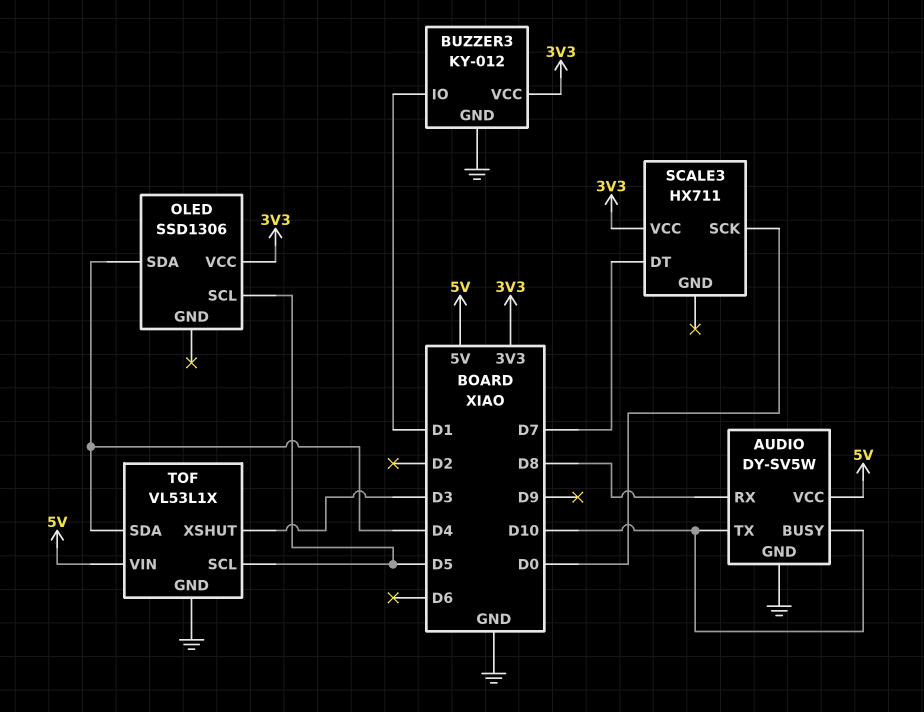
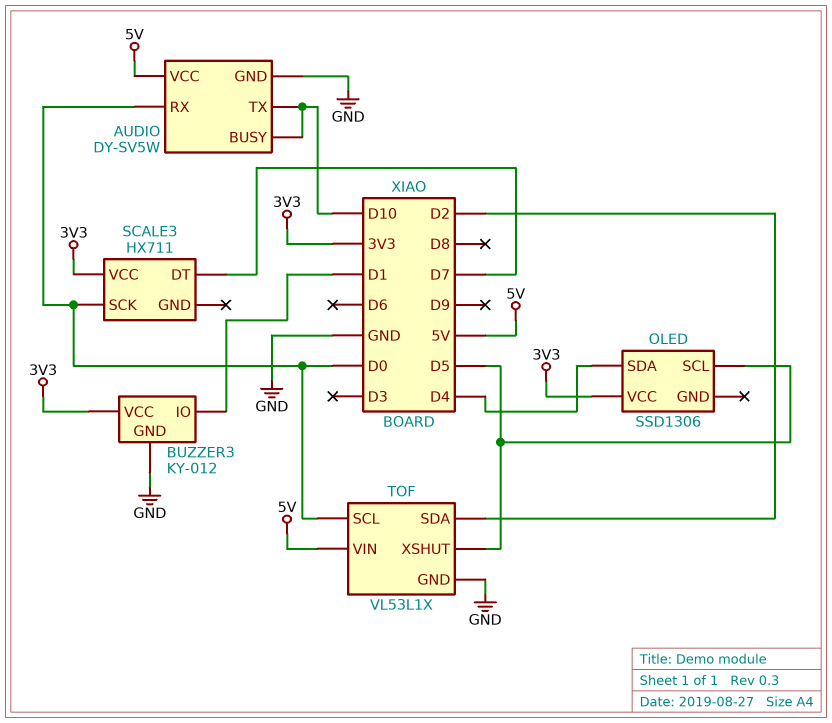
AUDIO pin RX: D8 -> D0
TOF pin SCL: D5 -> D0
TOF pin SDA: D4 -> D2
TOF pin XSHUT: D3 -> D5

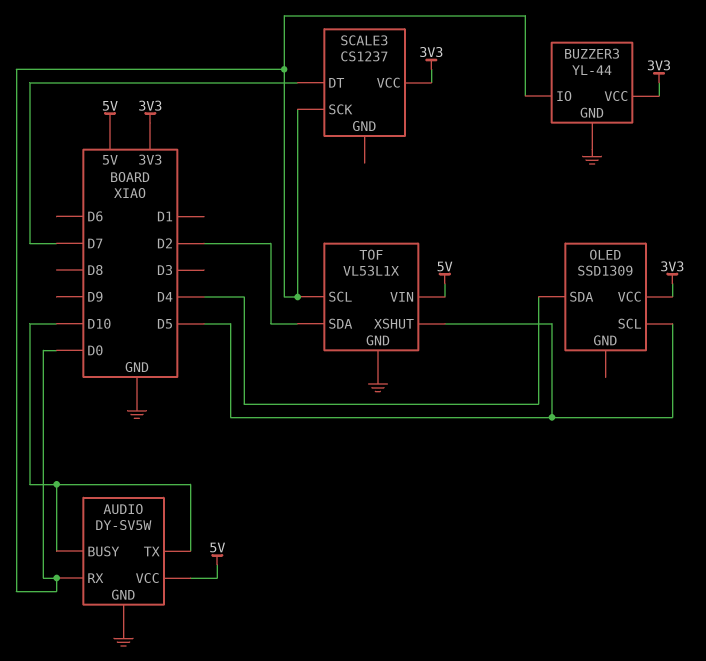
BUZZER3: KY-012 -> YL-44
BUZZER3 pin IO: D1 -> D0
OLED: SSD1306 -> SSD1309
SCALE3: HX711 -> CS1237

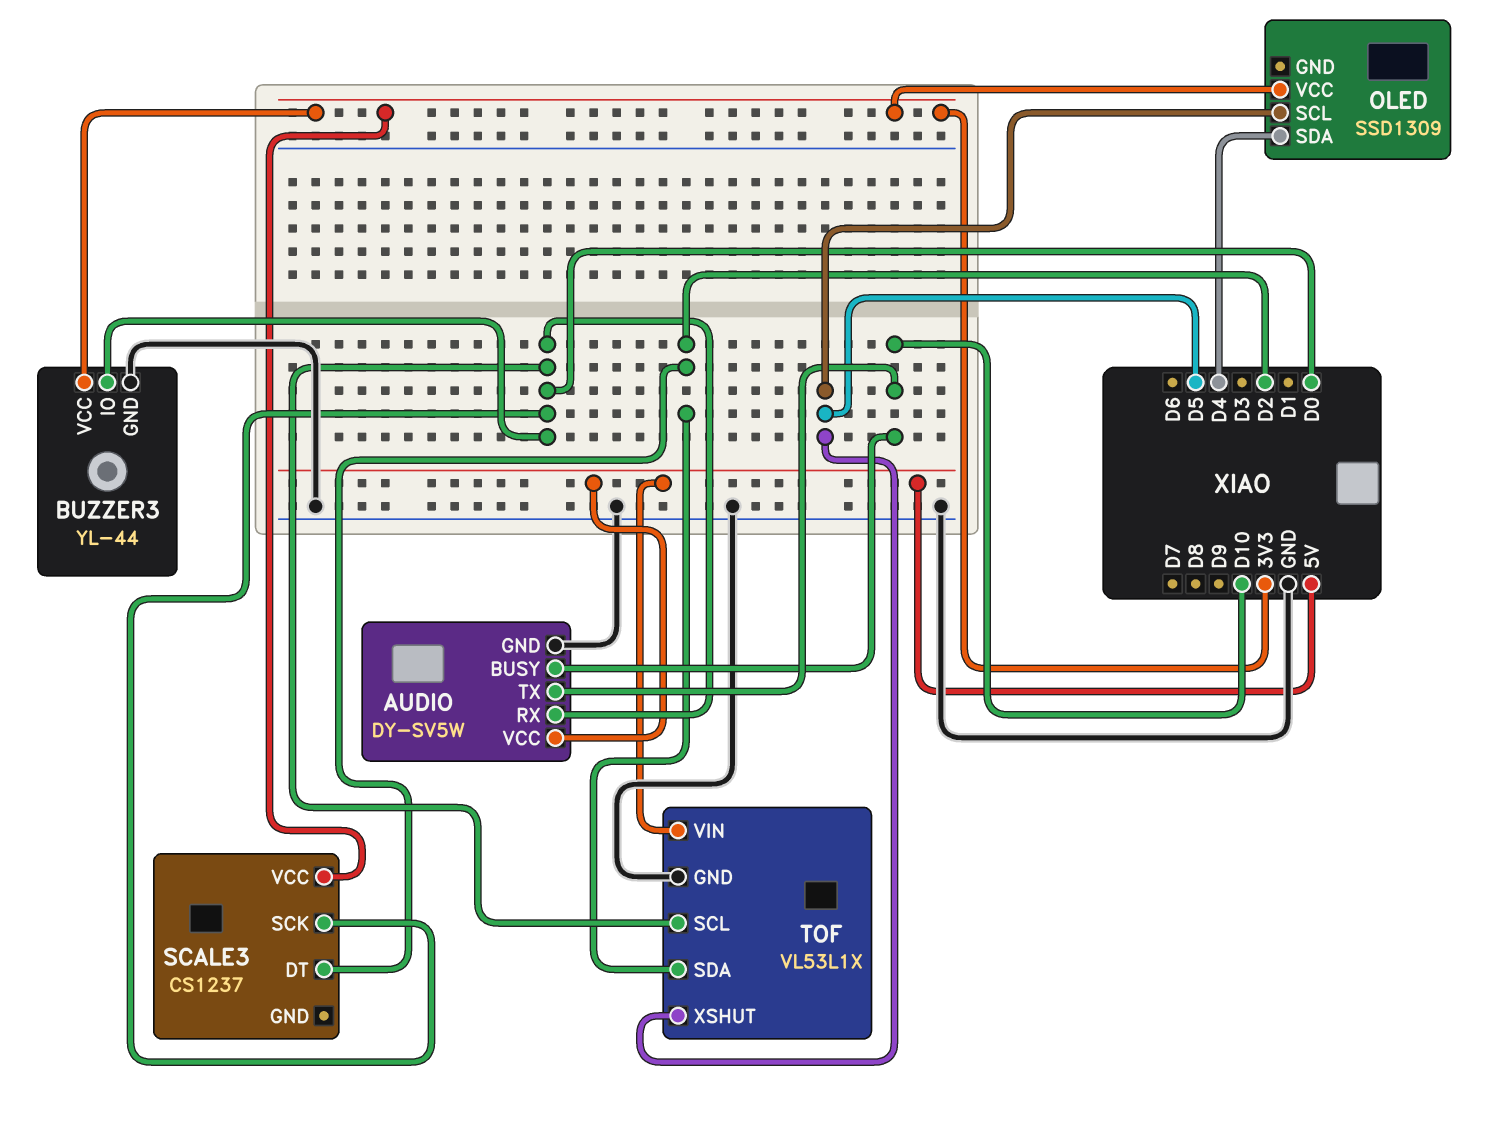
SCALE3 pin DT: D7 -> D2

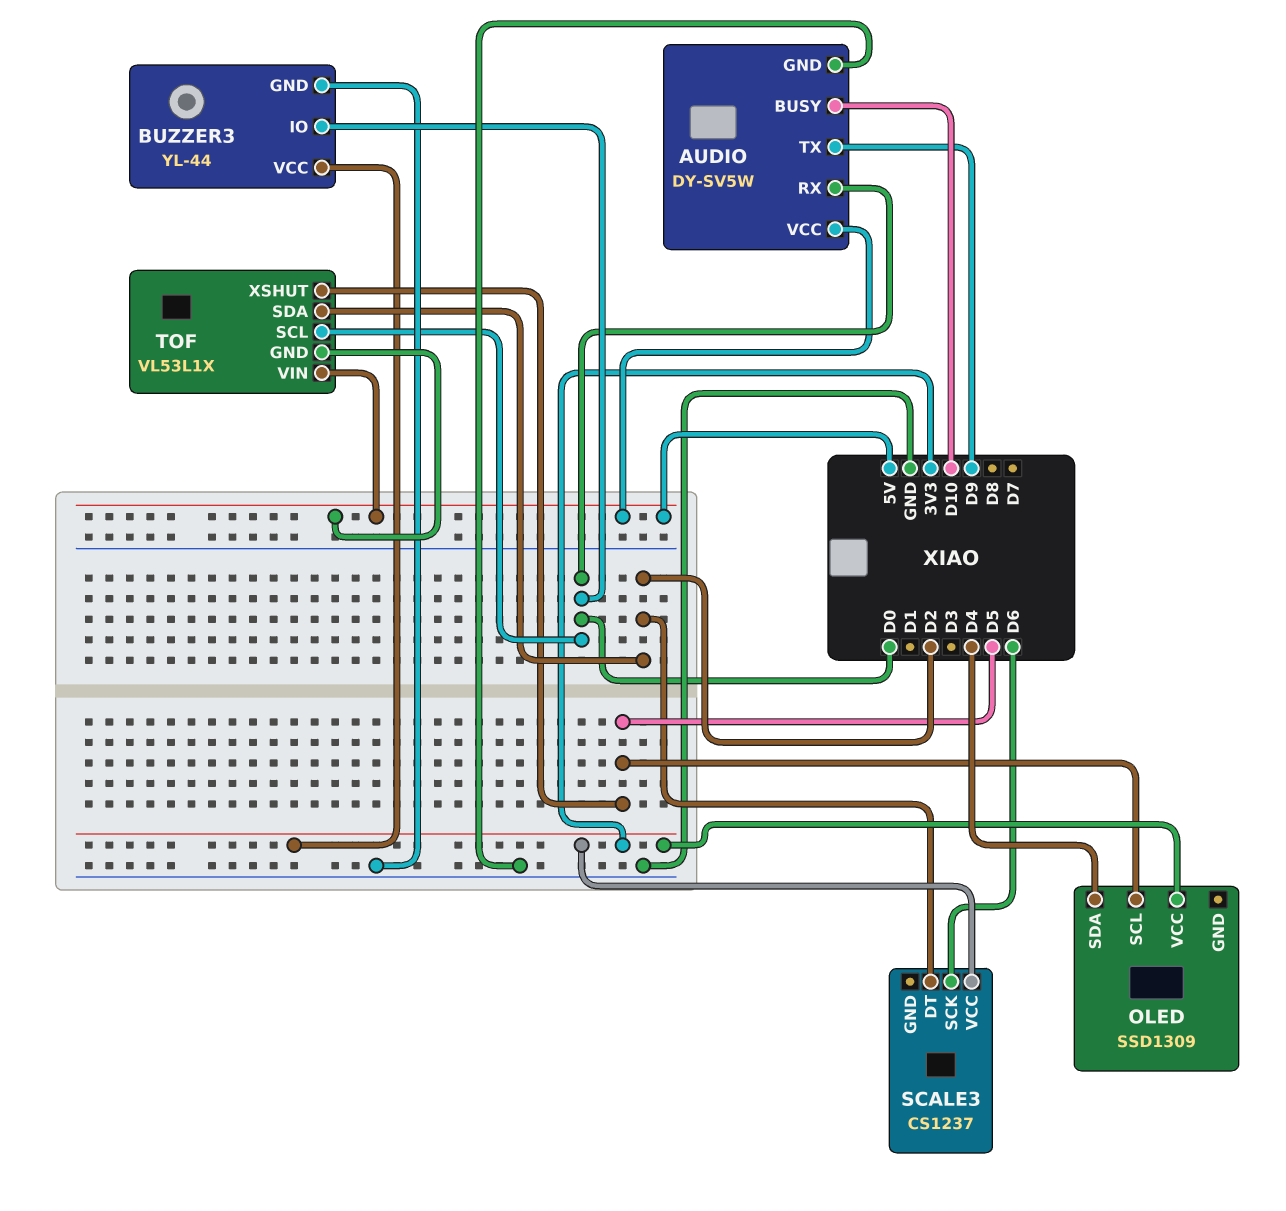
AUDIO pin TX: D10 -> D9
SCALE3 pin SCK: D0 -> D6
TOF pin GND: GND -> 5V

